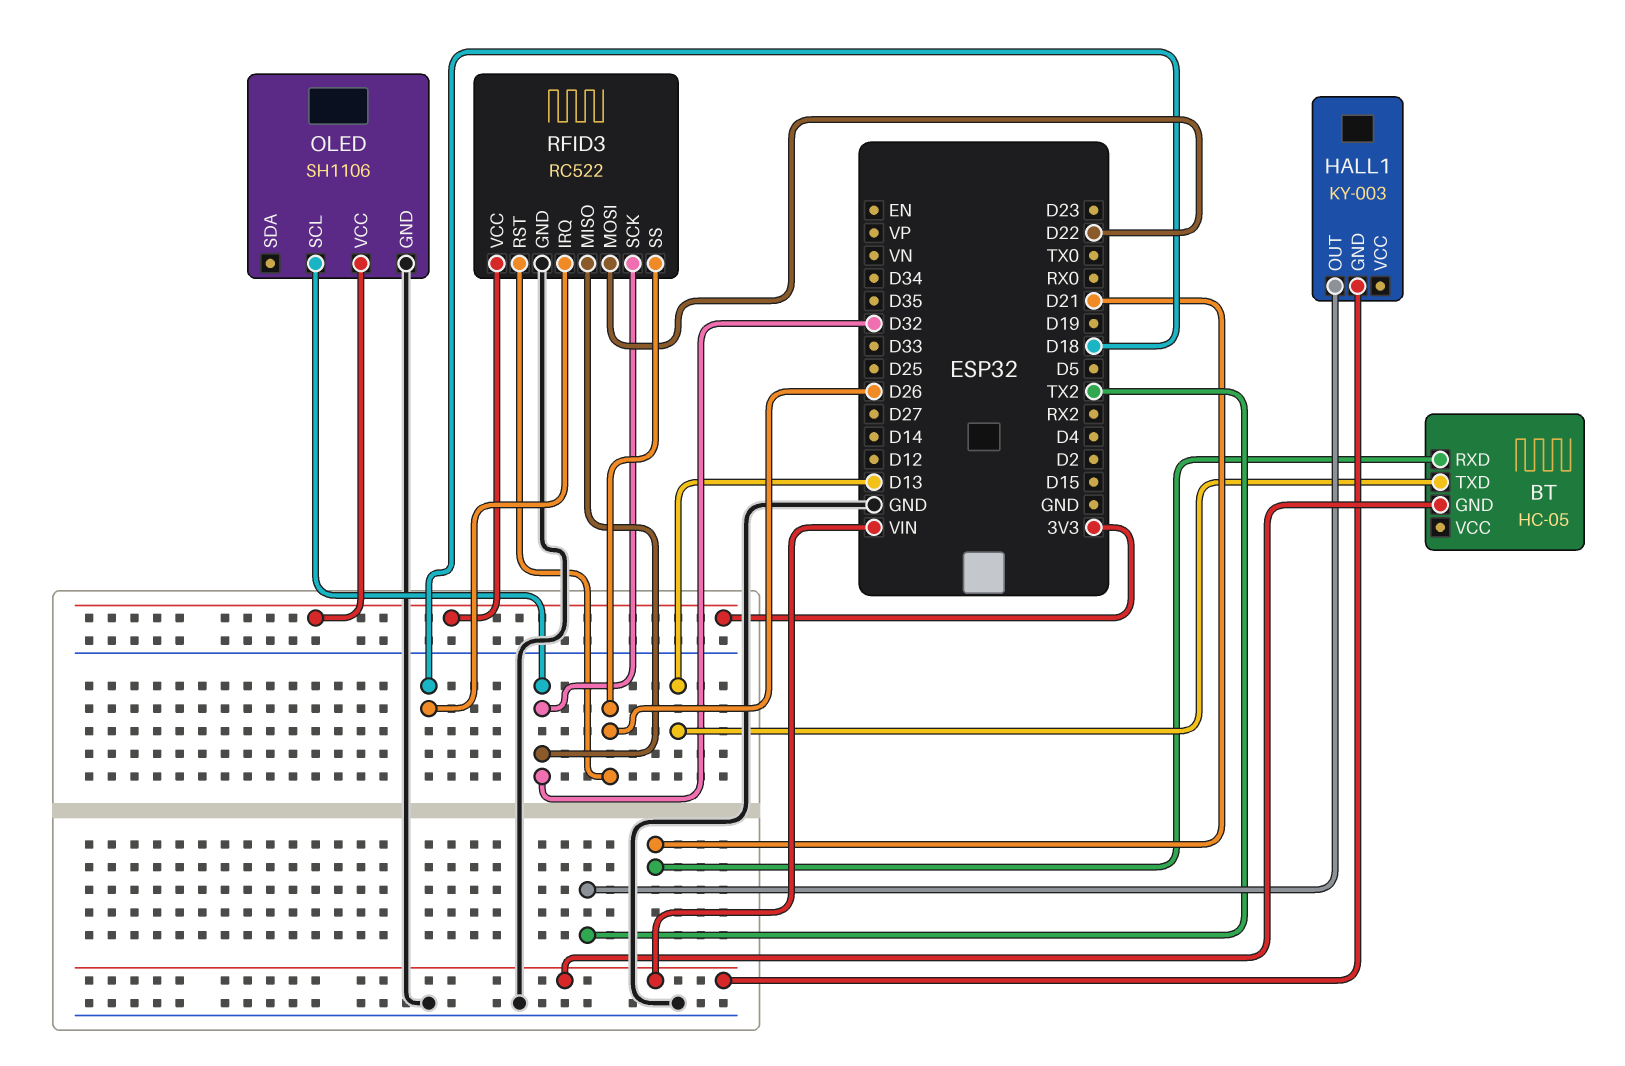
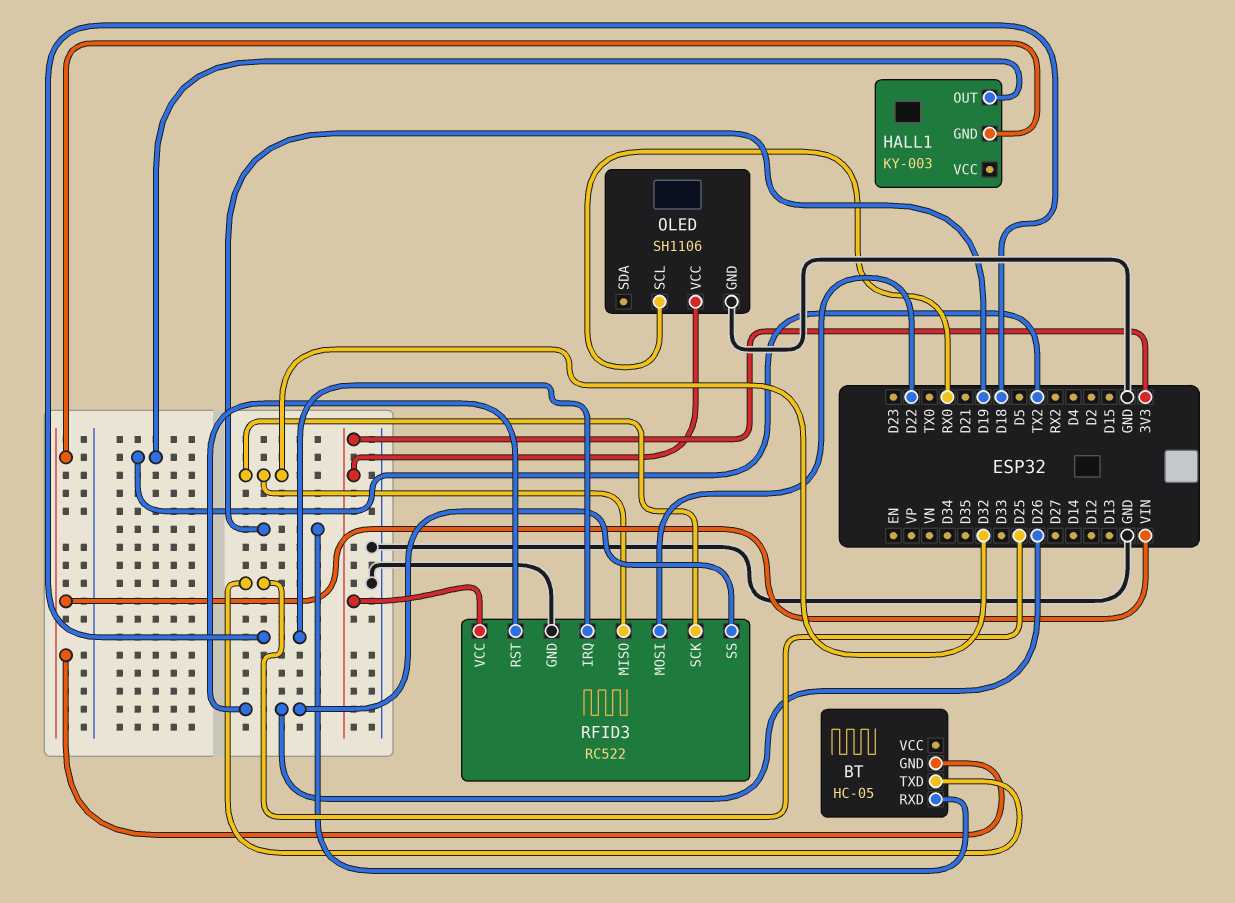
BT pin RXD: D21 -> D19
BT pin TXD: D13 -> D25
OLED pin SCL: D32 -> RX0

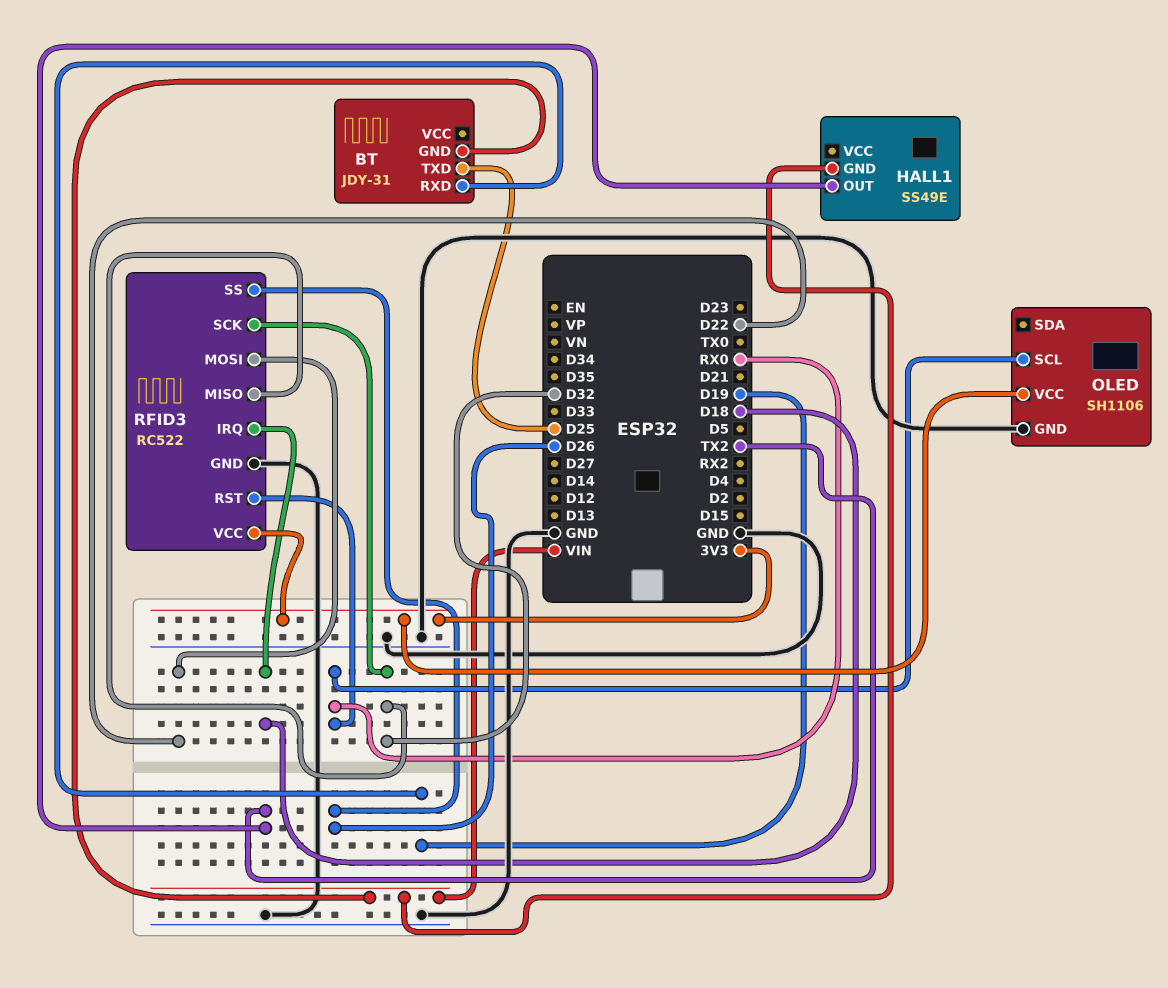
BT: HC-05 -> JDY-31
HALL1: KY-003 -> SS49E
RFID3 pin RST: D26 -> RX0

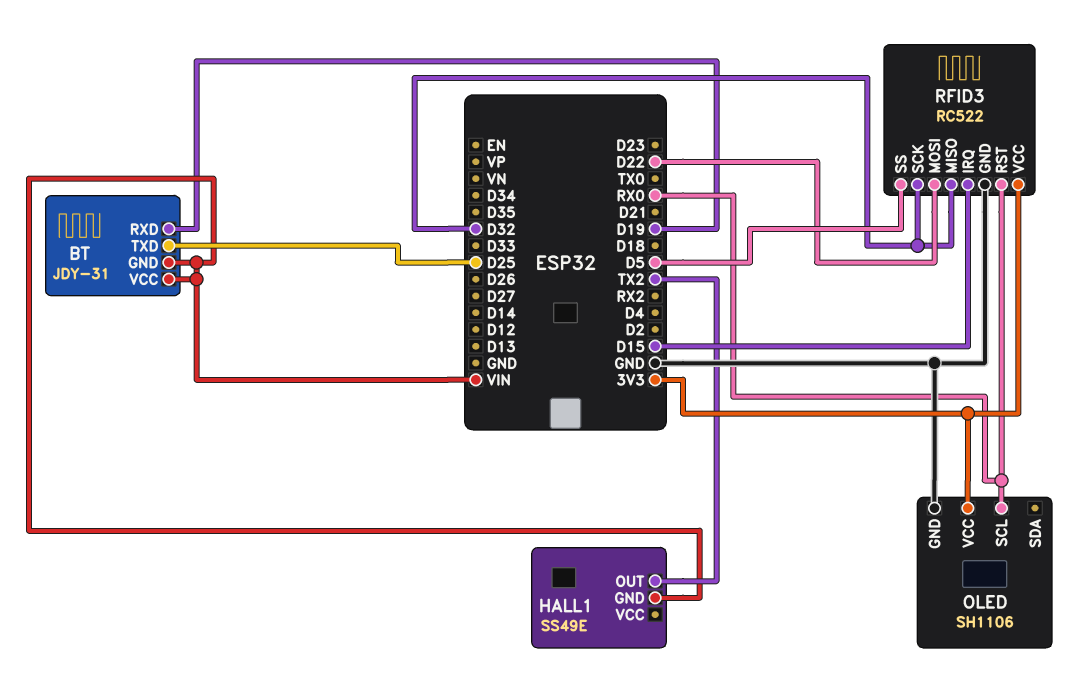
BT pin VCC: none -> VIN
RFID3 pin IRQ: D18 -> D15
RFID3 pin SS: D26 -> D5

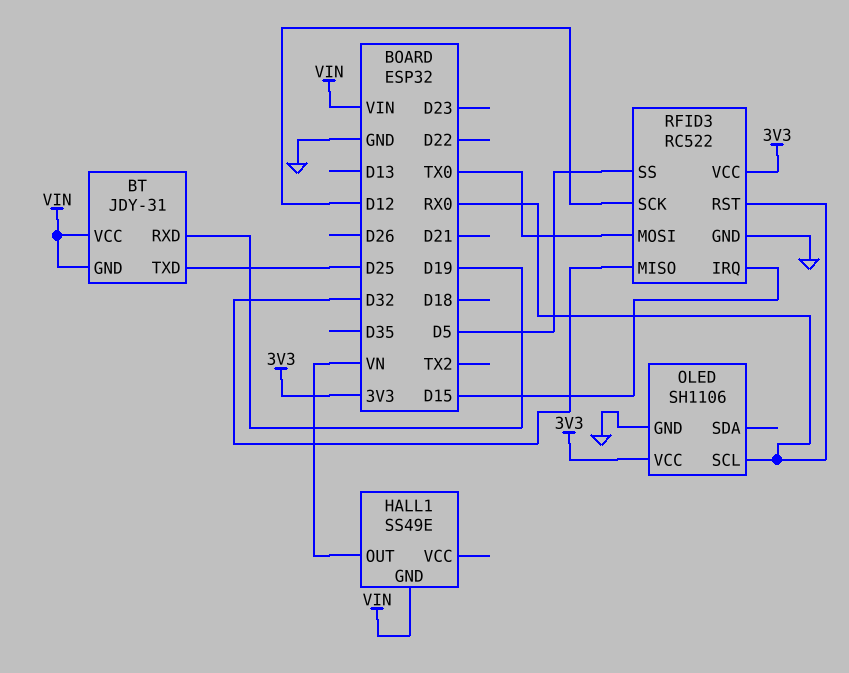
HALL1 pin OUT: TX2 -> VN
RFID3 pin MOSI: D22 -> TX0
RFID3 pin SCK: D32 -> D12

